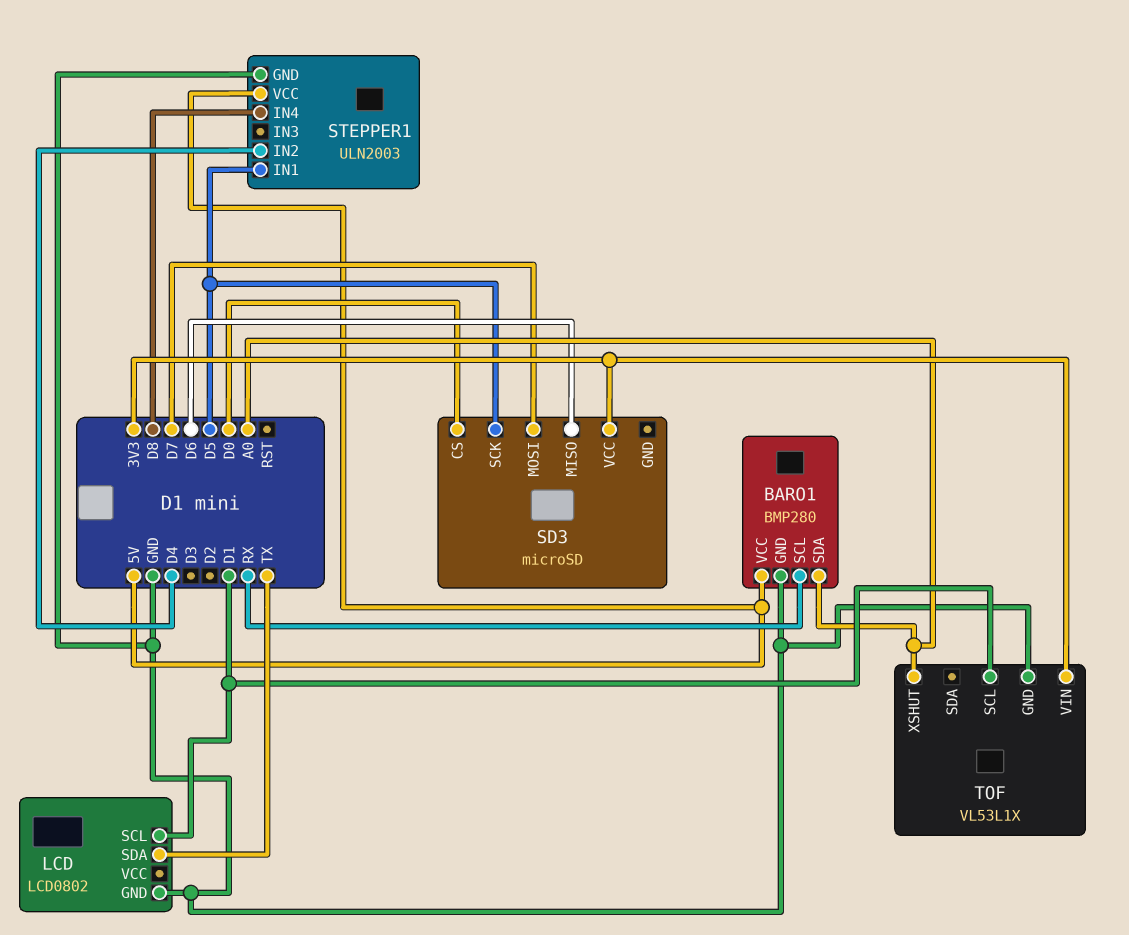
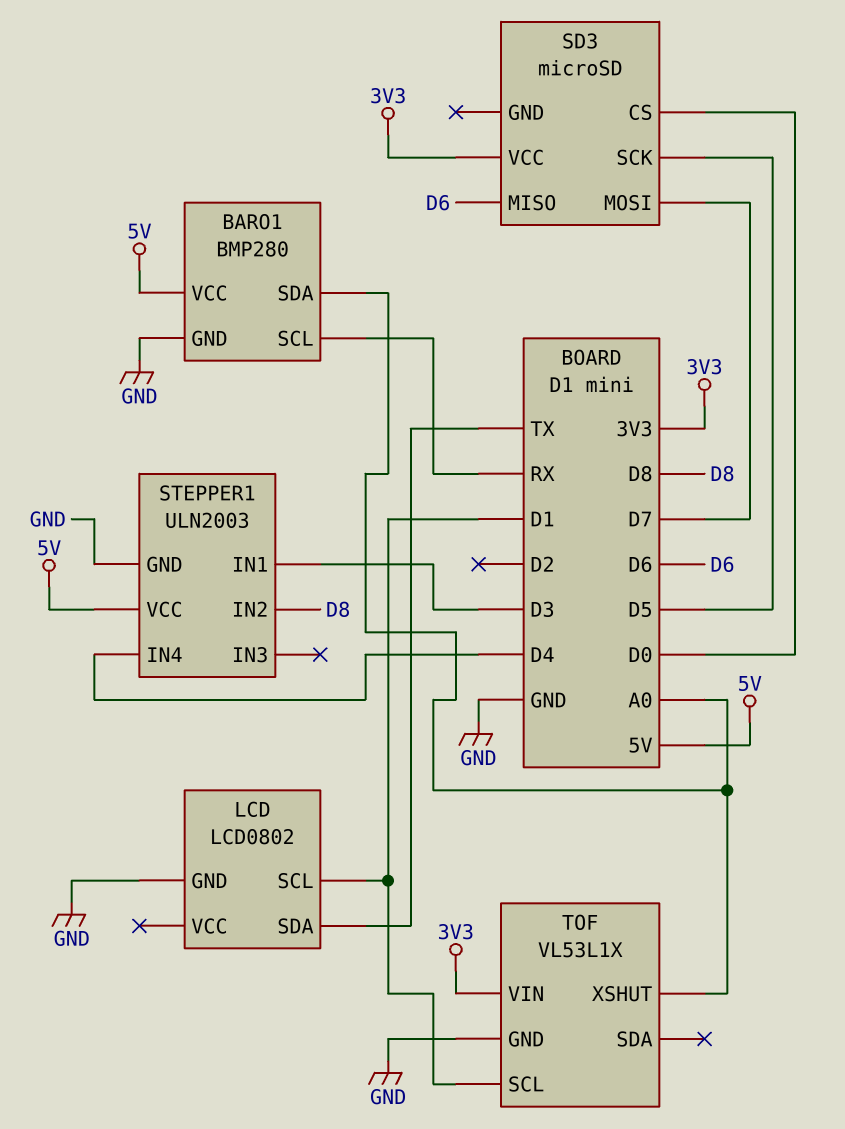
STEPPER1 pin IN1: D5 -> D3
STEPPER1 pin IN2: D4 -> D8
STEPPER1 pin IN4: D8 -> D4

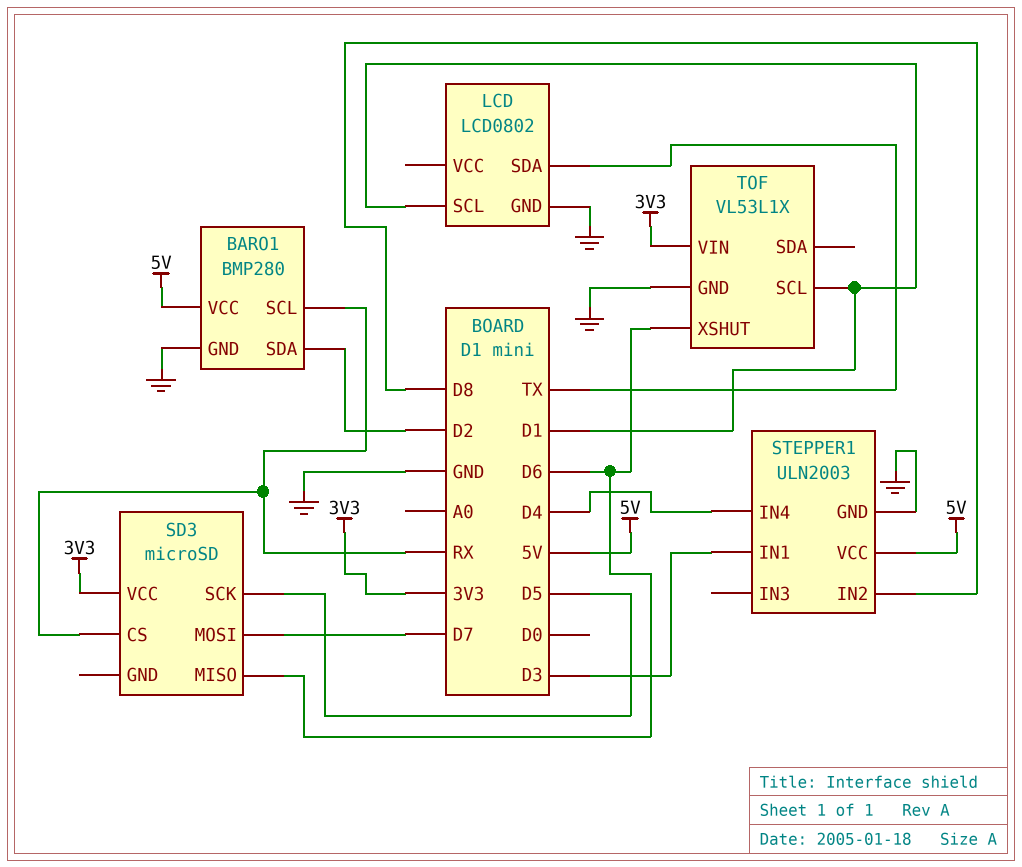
BARO1 pin SDA: A0 -> D2
SD3 pin CS: D0 -> RX
TOF pin XSHUT: A0 -> D6

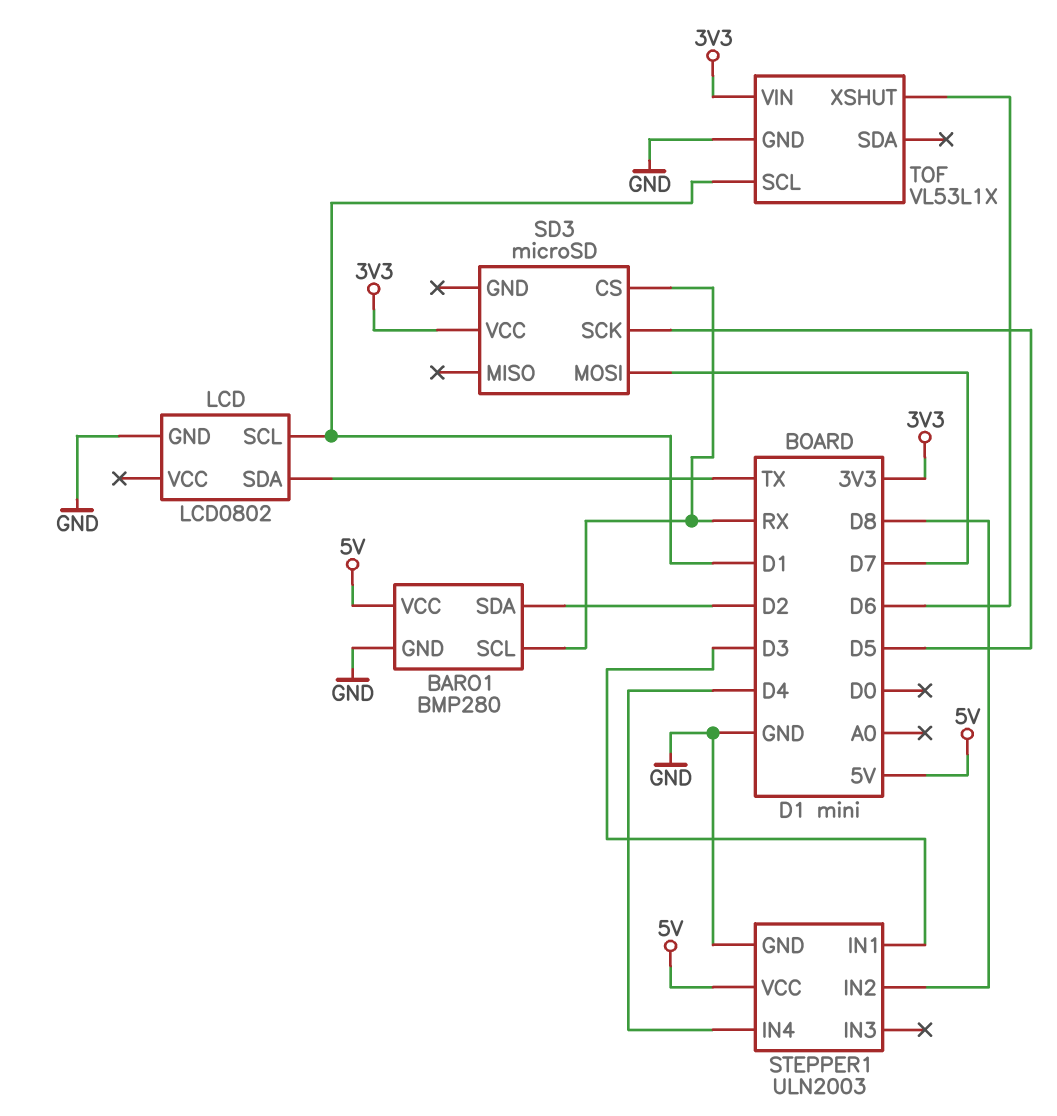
SD3 pin MISO: D6 -> none

